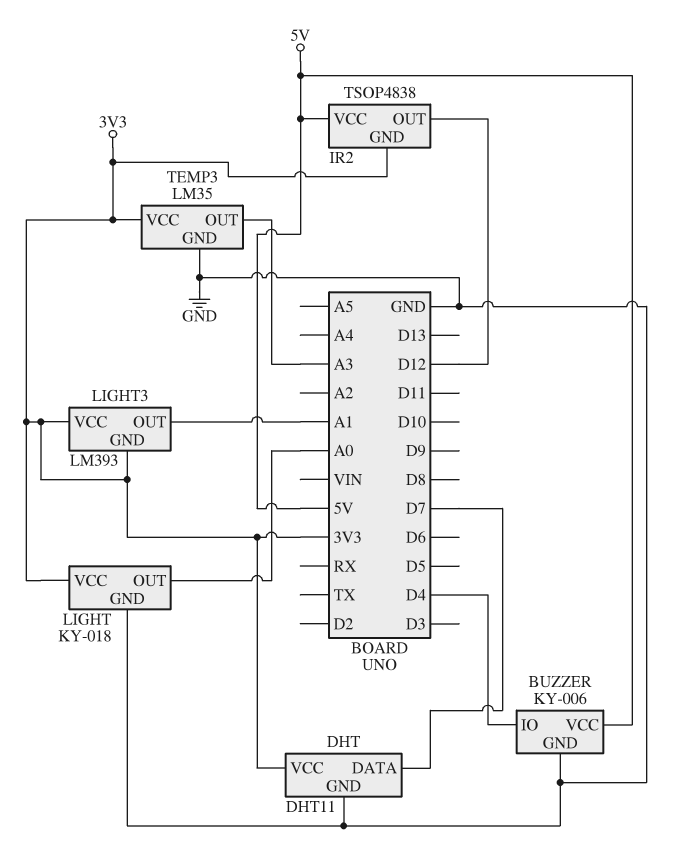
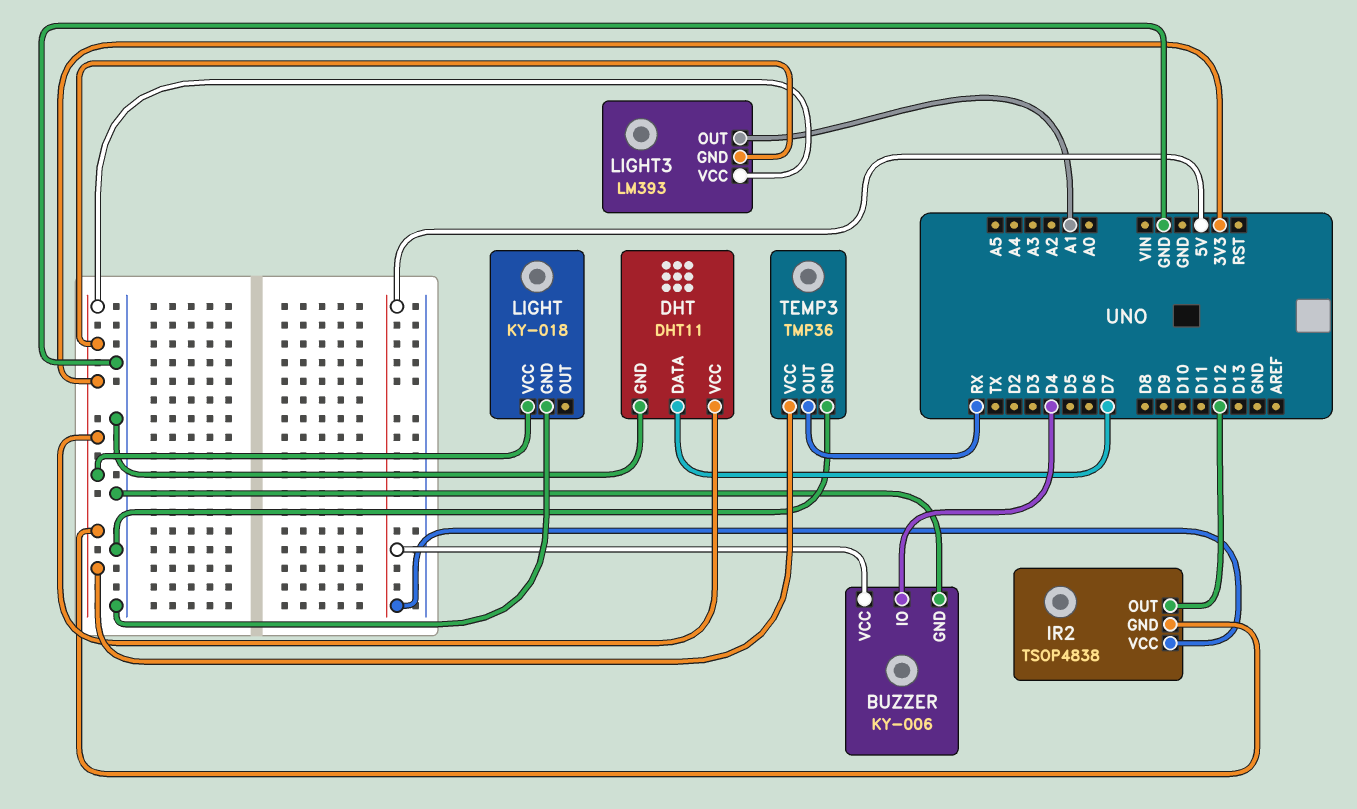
LIGHT pin OUT: A0 -> none
TEMP3: LM35 -> TMP36
TEMP3 pin OUT: A3 -> RX

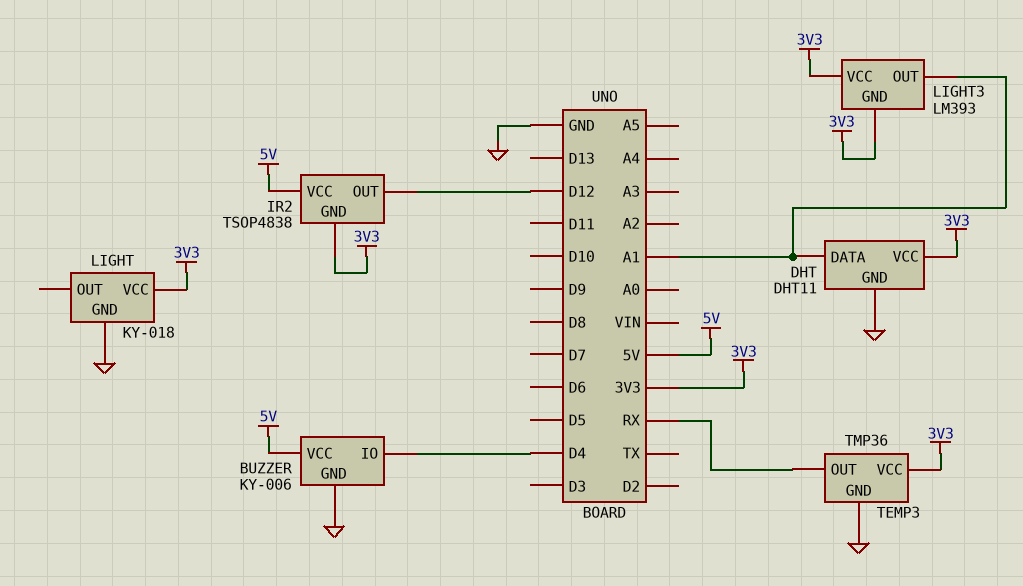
DHT pin DATA: D7 -> A1

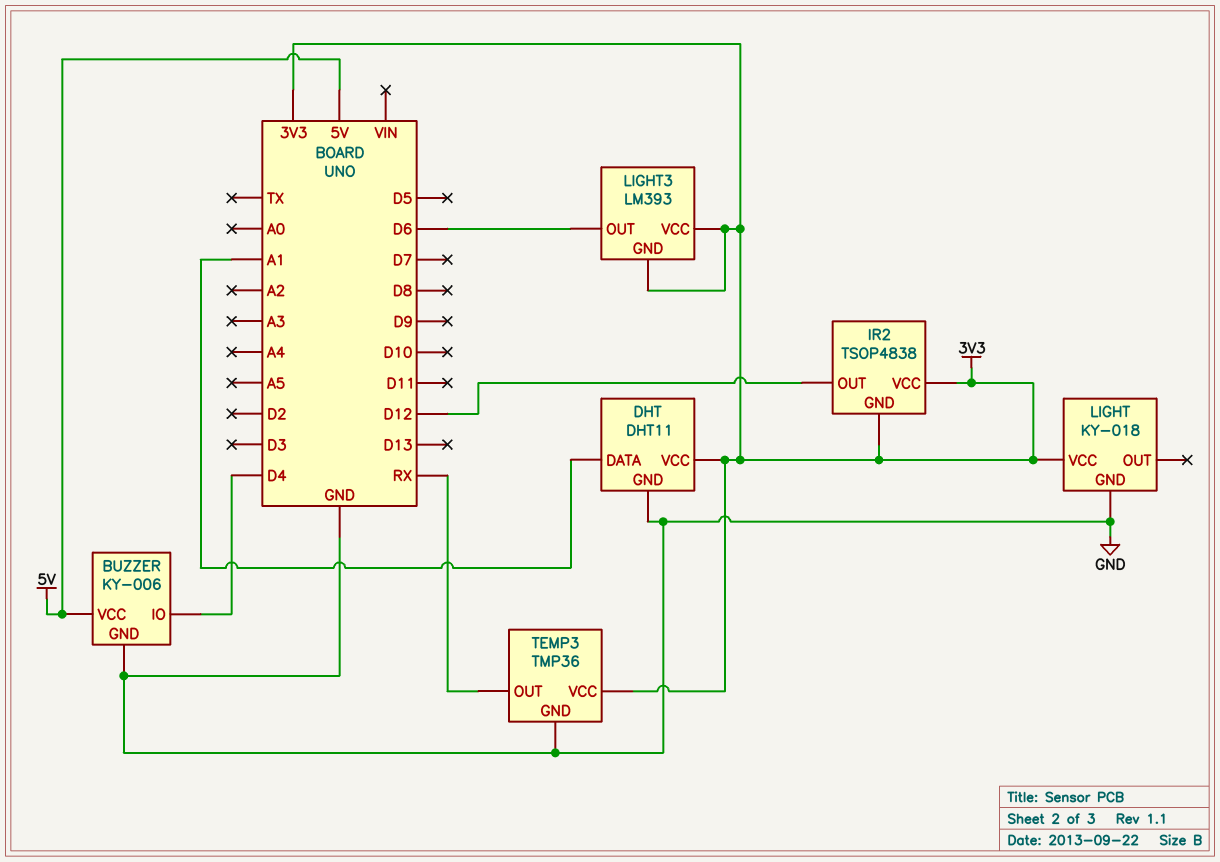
IR2 pin VCC: 5V -> 3V3
LIGHT3 pin OUT: A1 -> D6

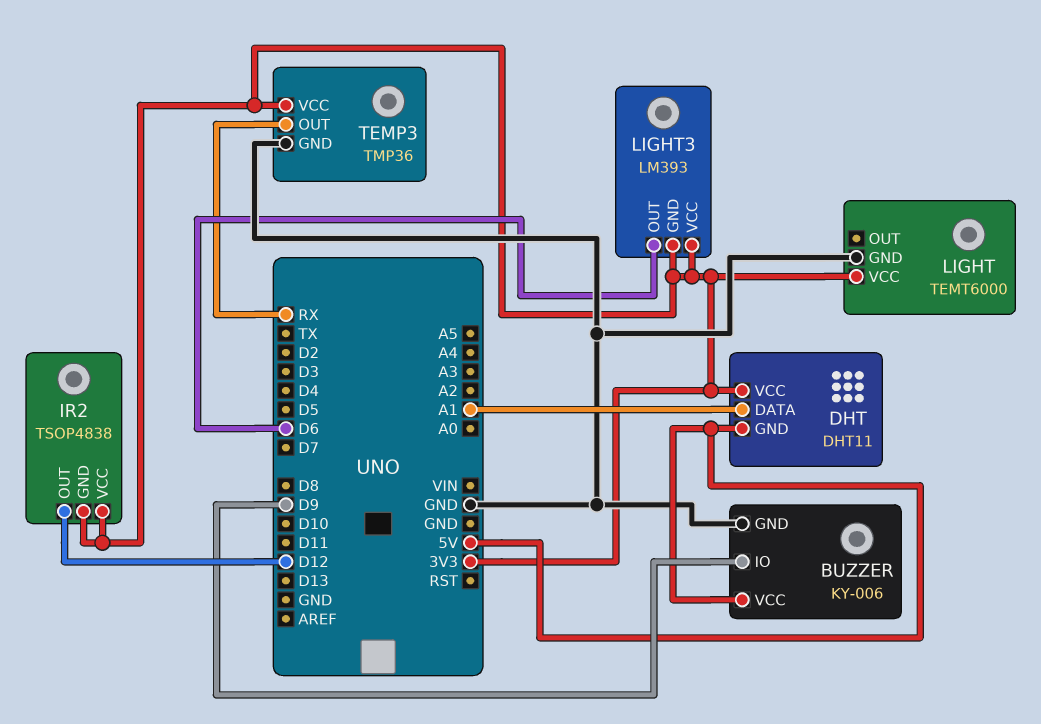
BUZZER pin IO: D4 -> D9
DHT pin GND: GND -> 5V
LIGHT: KY-018 -> TEMT6000

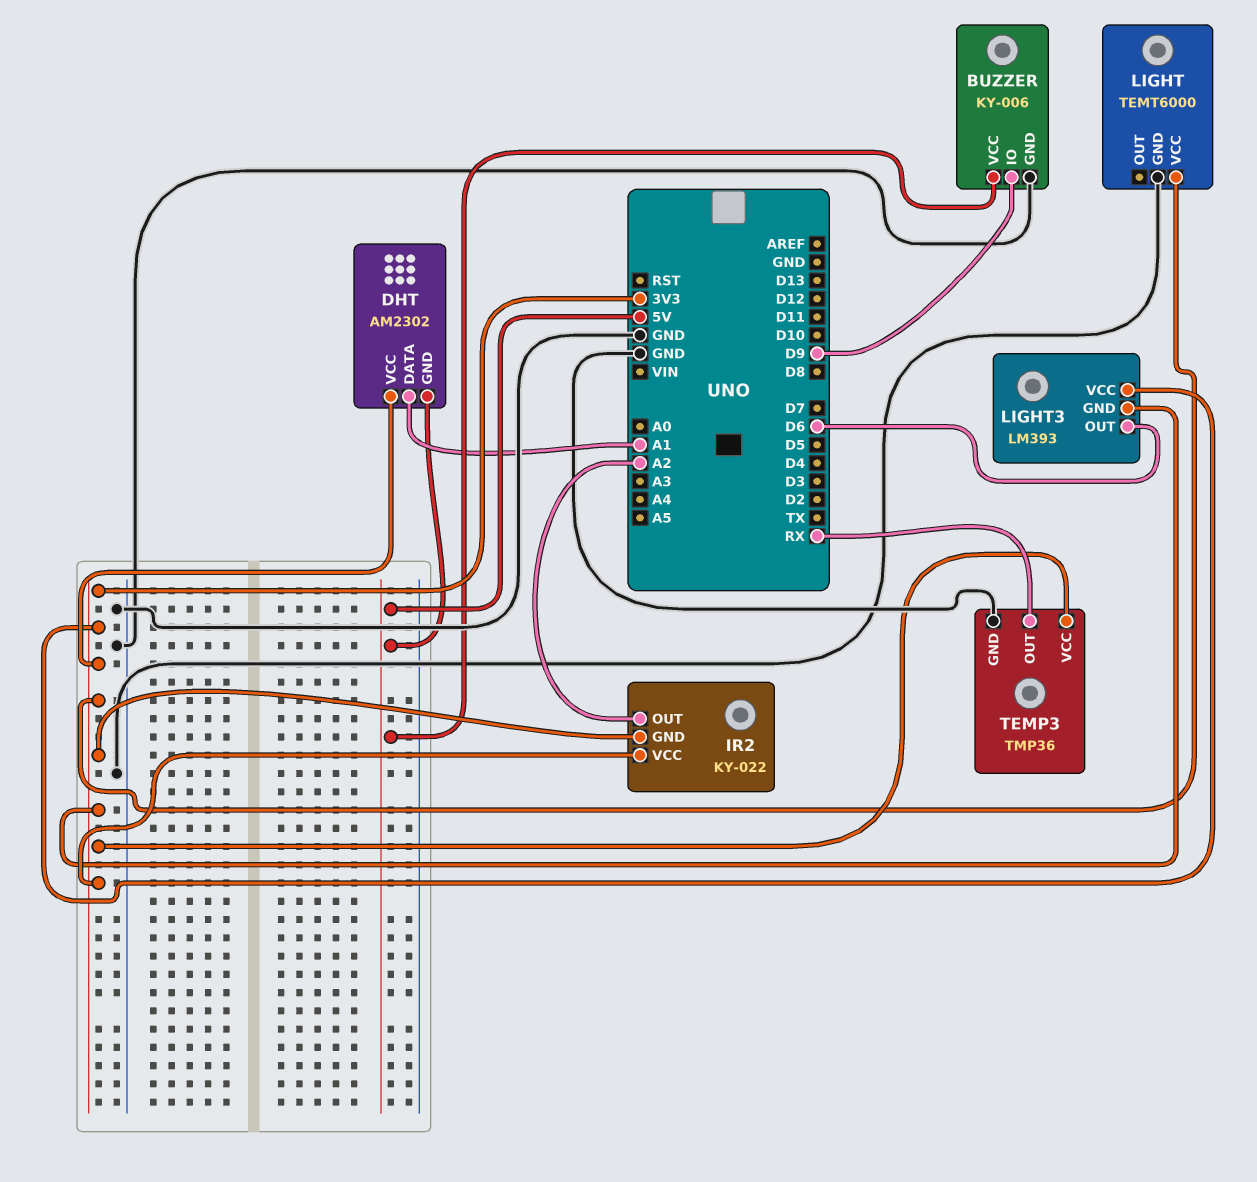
DHT: DHT11 -> AM2302
IR2: TSOP4838 -> KY-022
IR2 pin OUT: D12 -> A2

